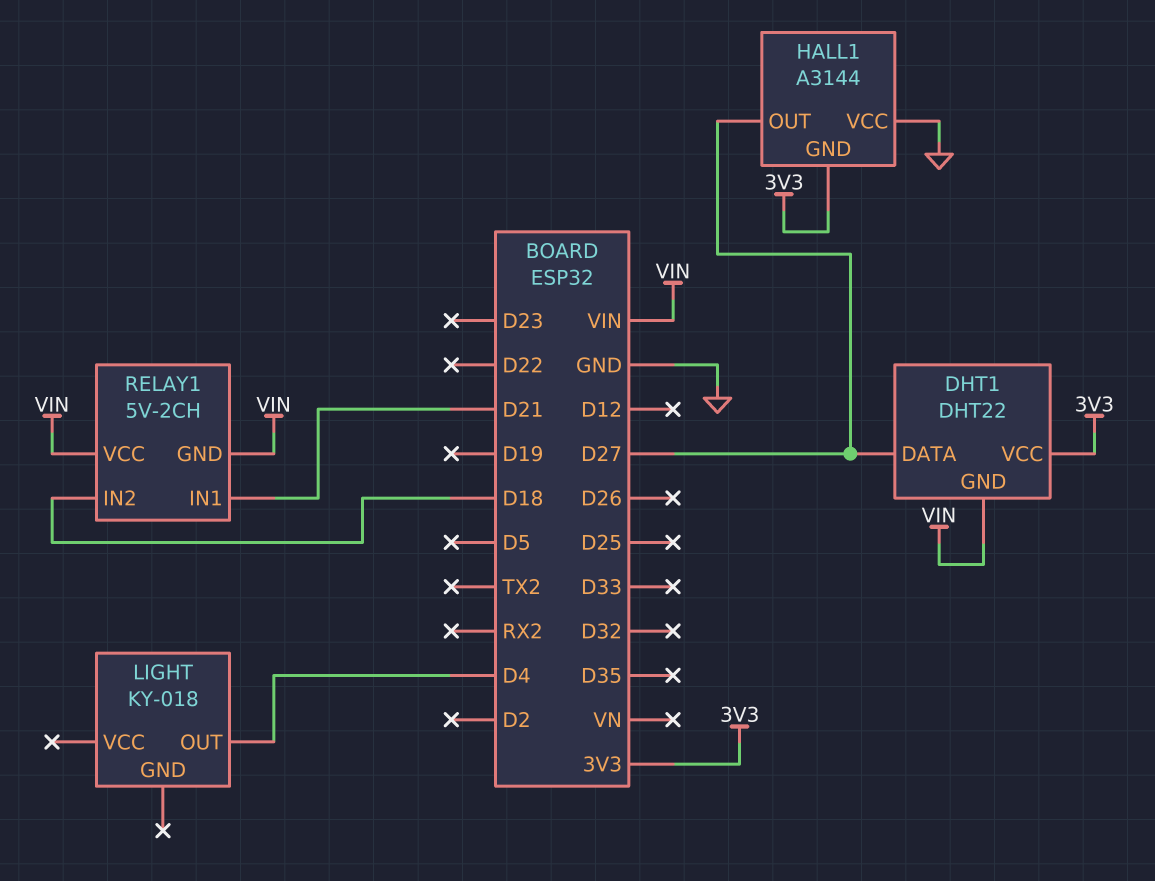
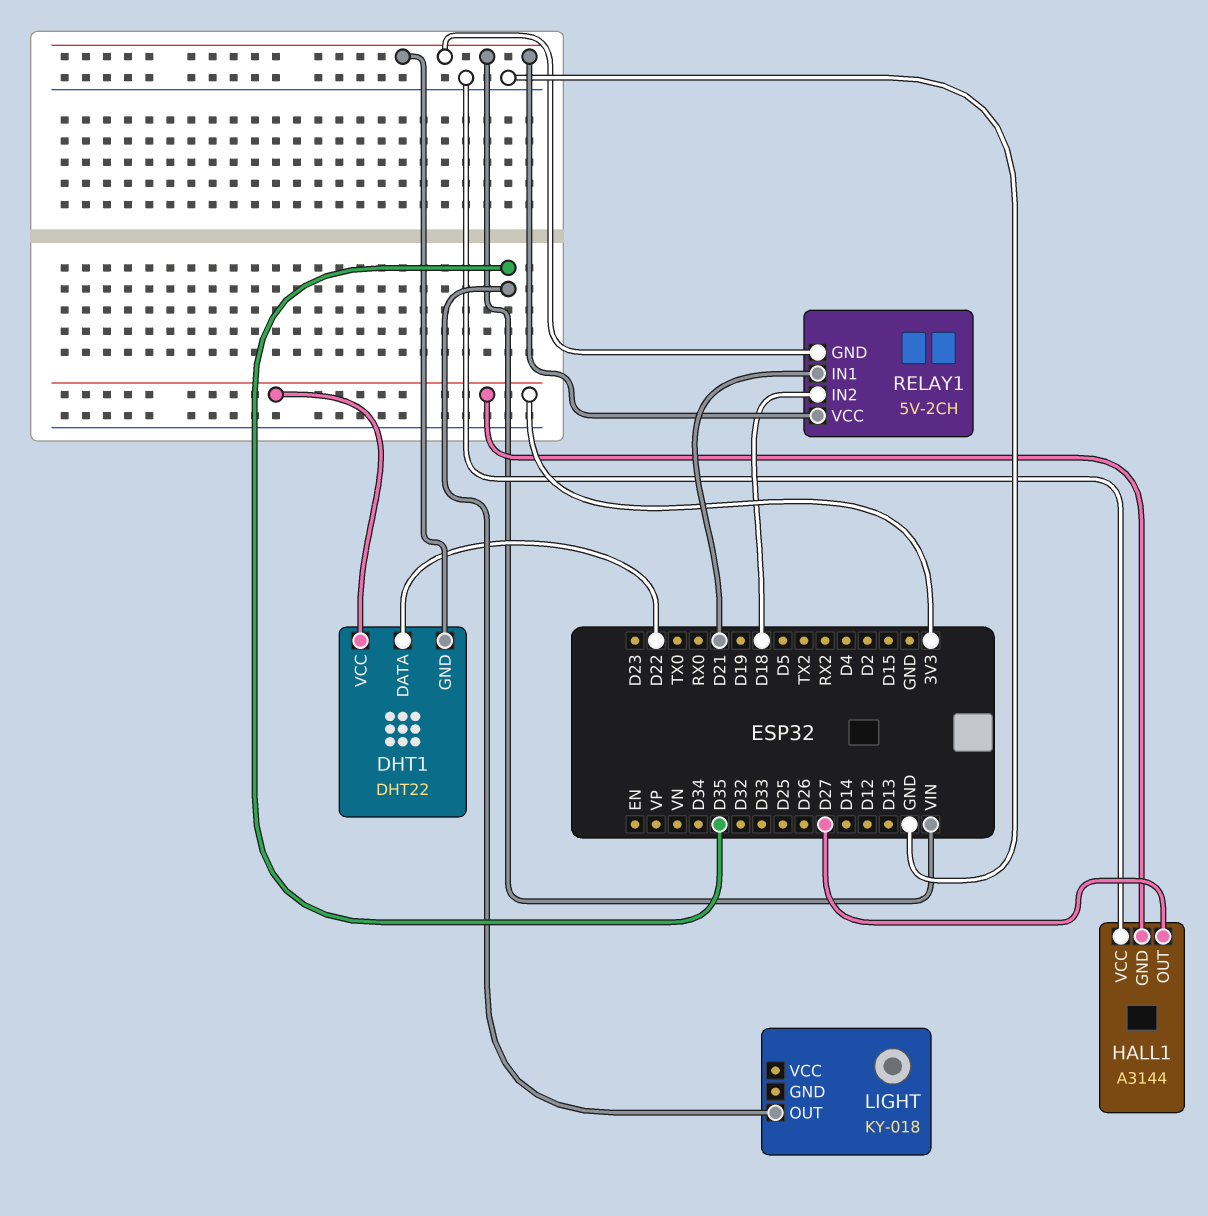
DHT1 pin DATA: D27 -> D22
LIGHT pin OUT: D4 -> D35

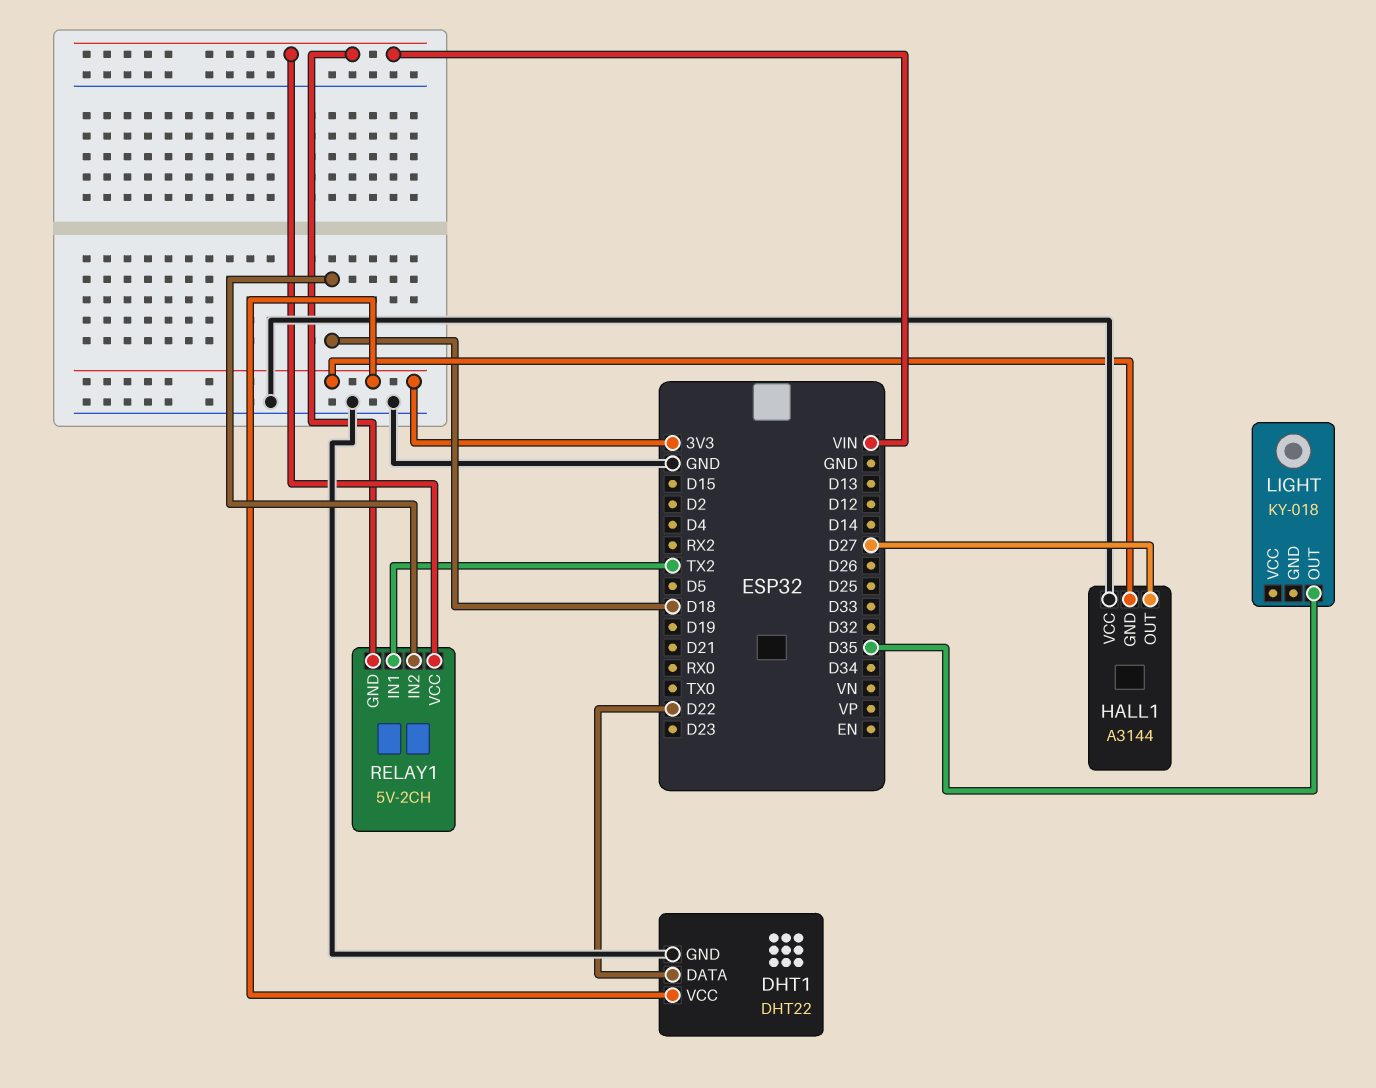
DHT1 pin GND: VIN -> GND
RELAY1 pin IN1: D21 -> TX2

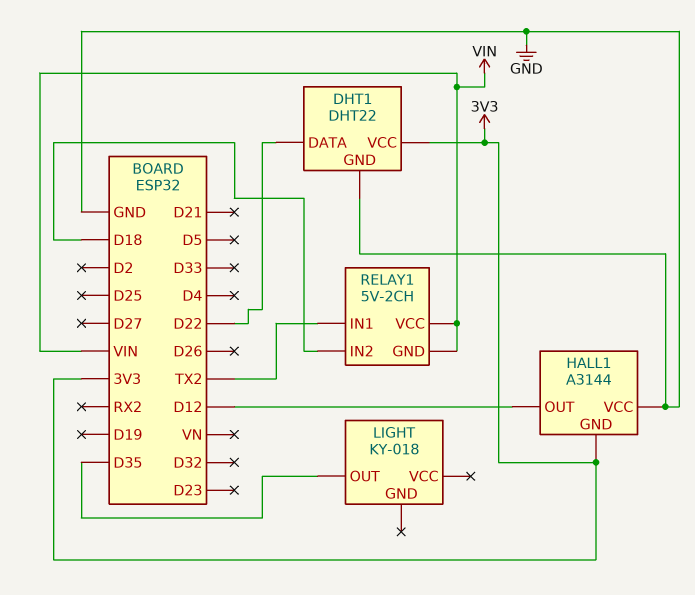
HALL1 pin OUT: D27 -> D12

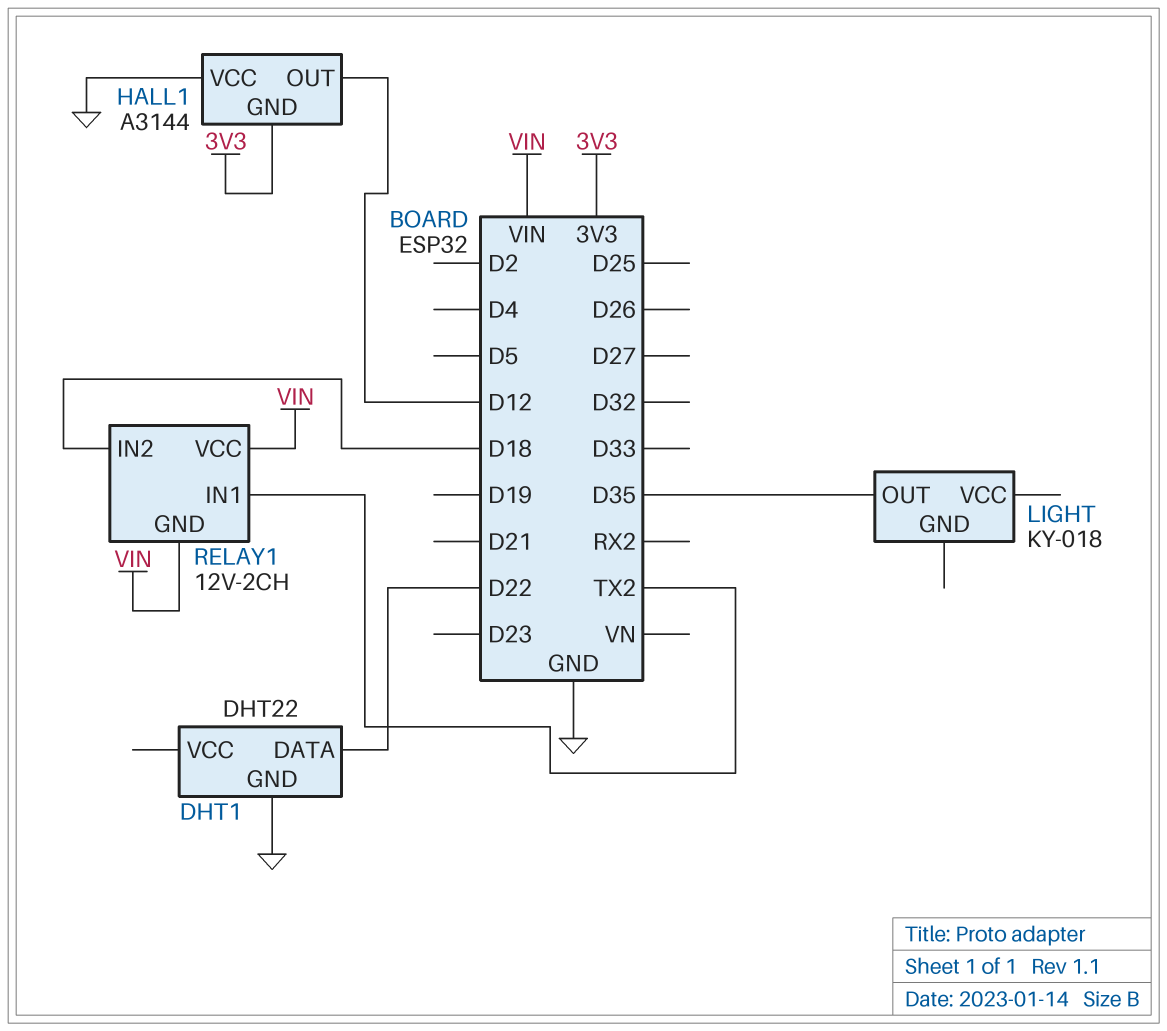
DHT1 pin VCC: 3V3 -> none
RELAY1: 5V-2CH -> 12V-2CH

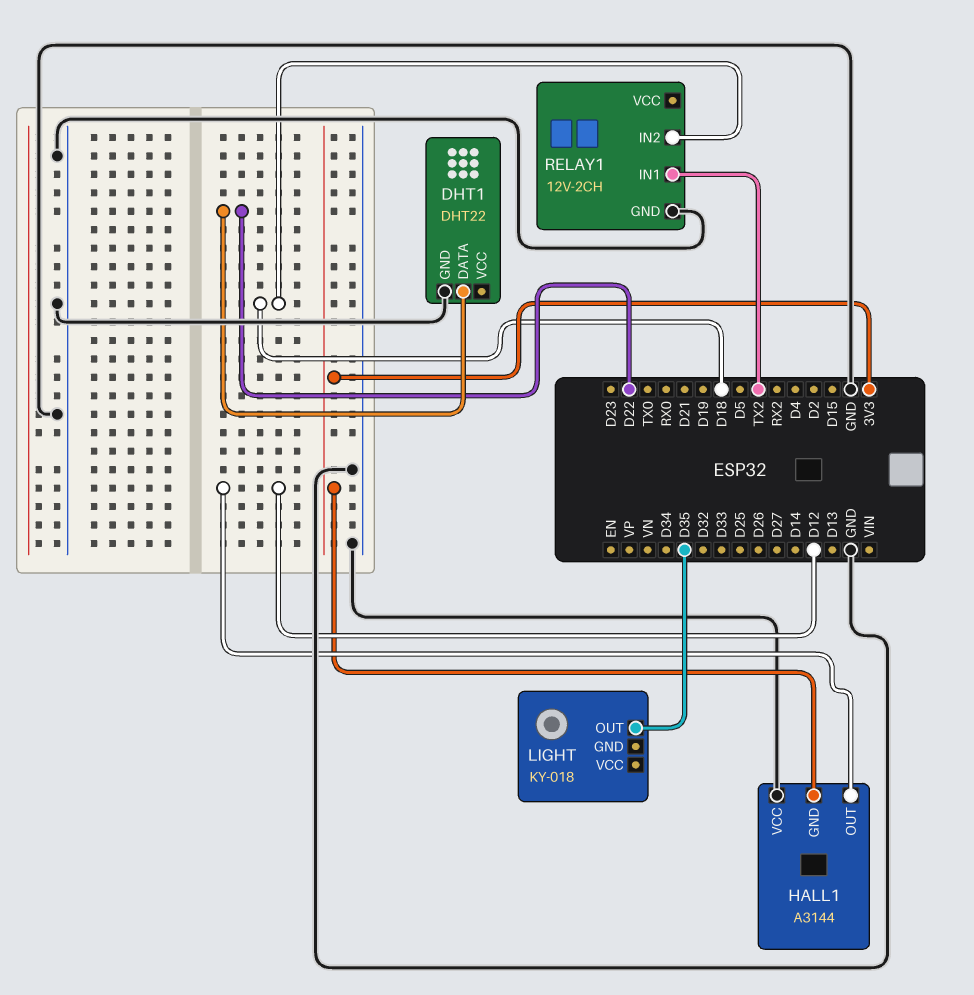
RELAY1 pin GND: VIN -> GND
RELAY1 pin VCC: VIN -> none

